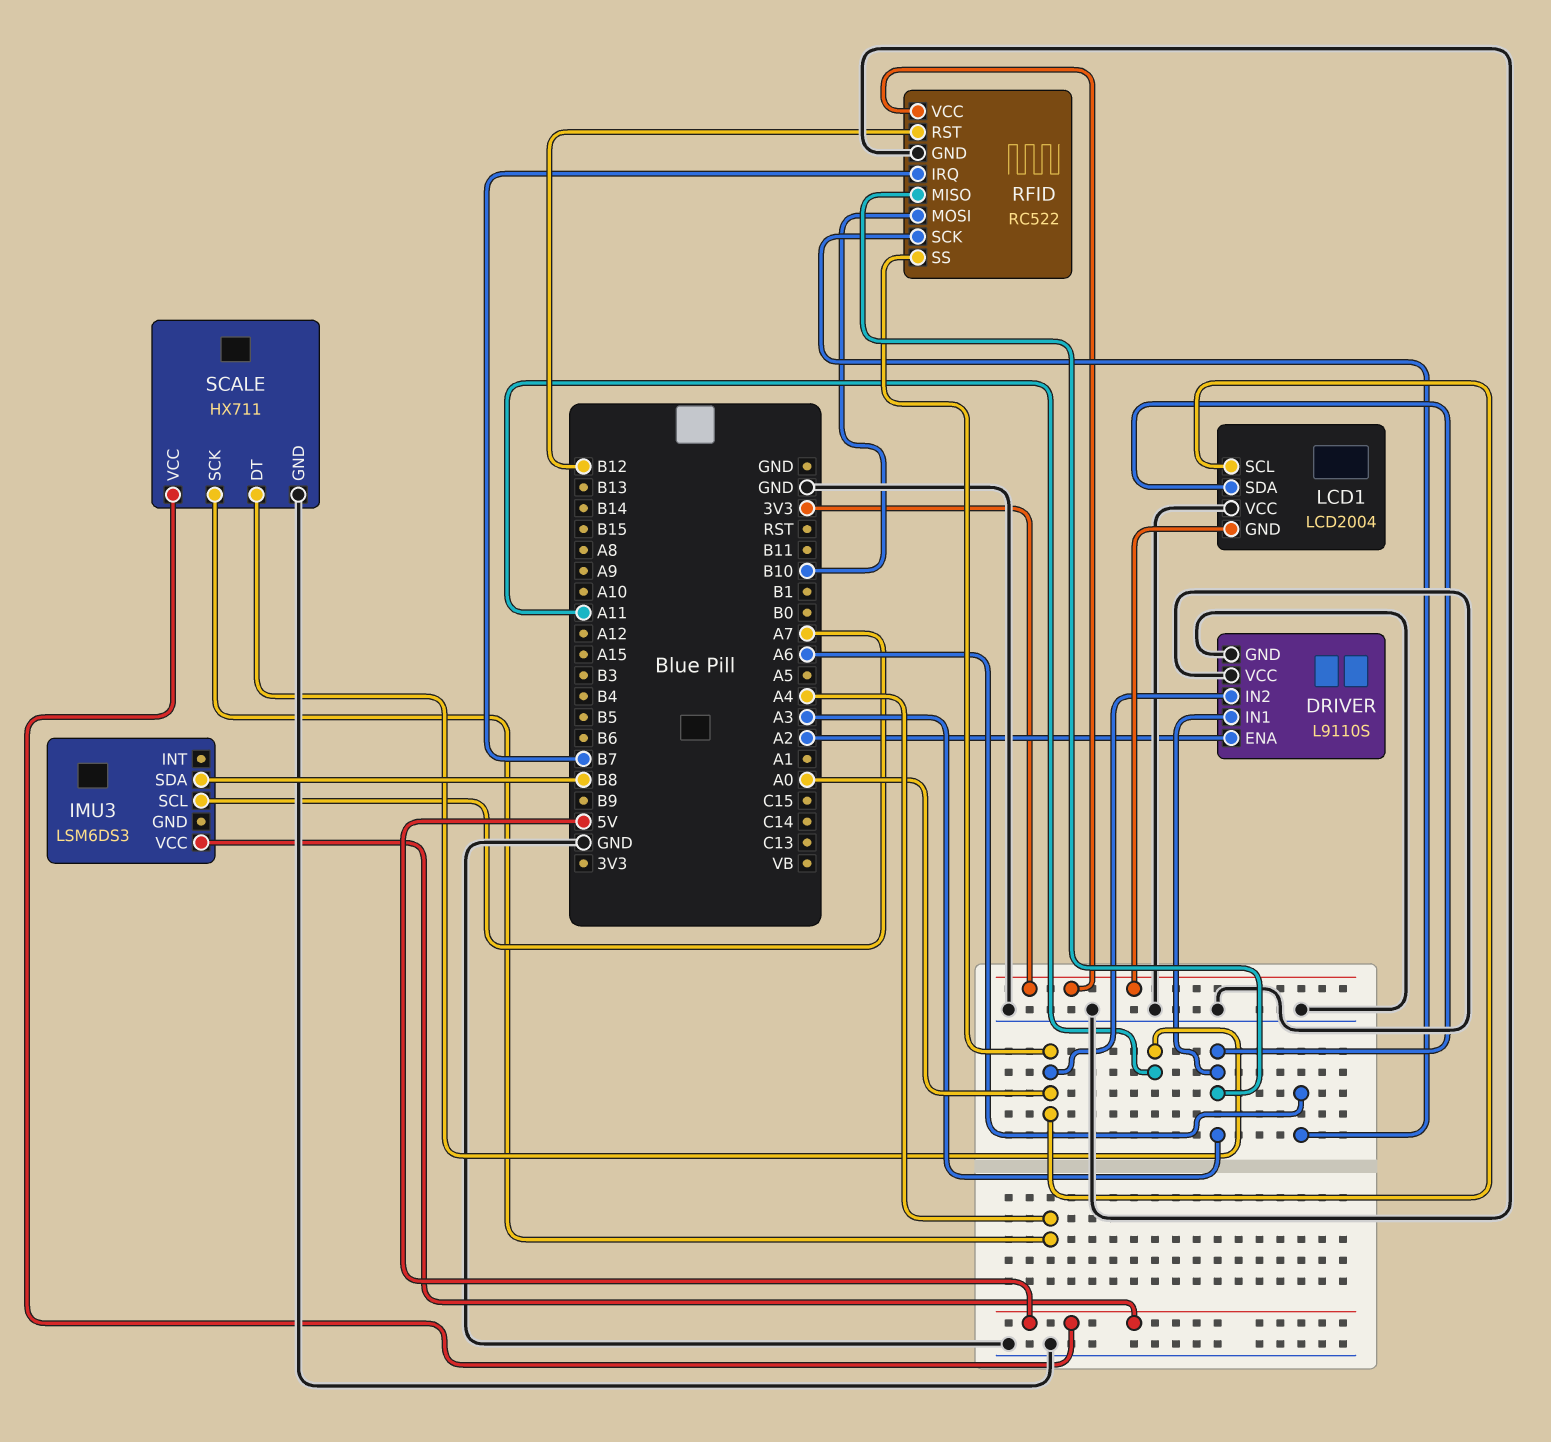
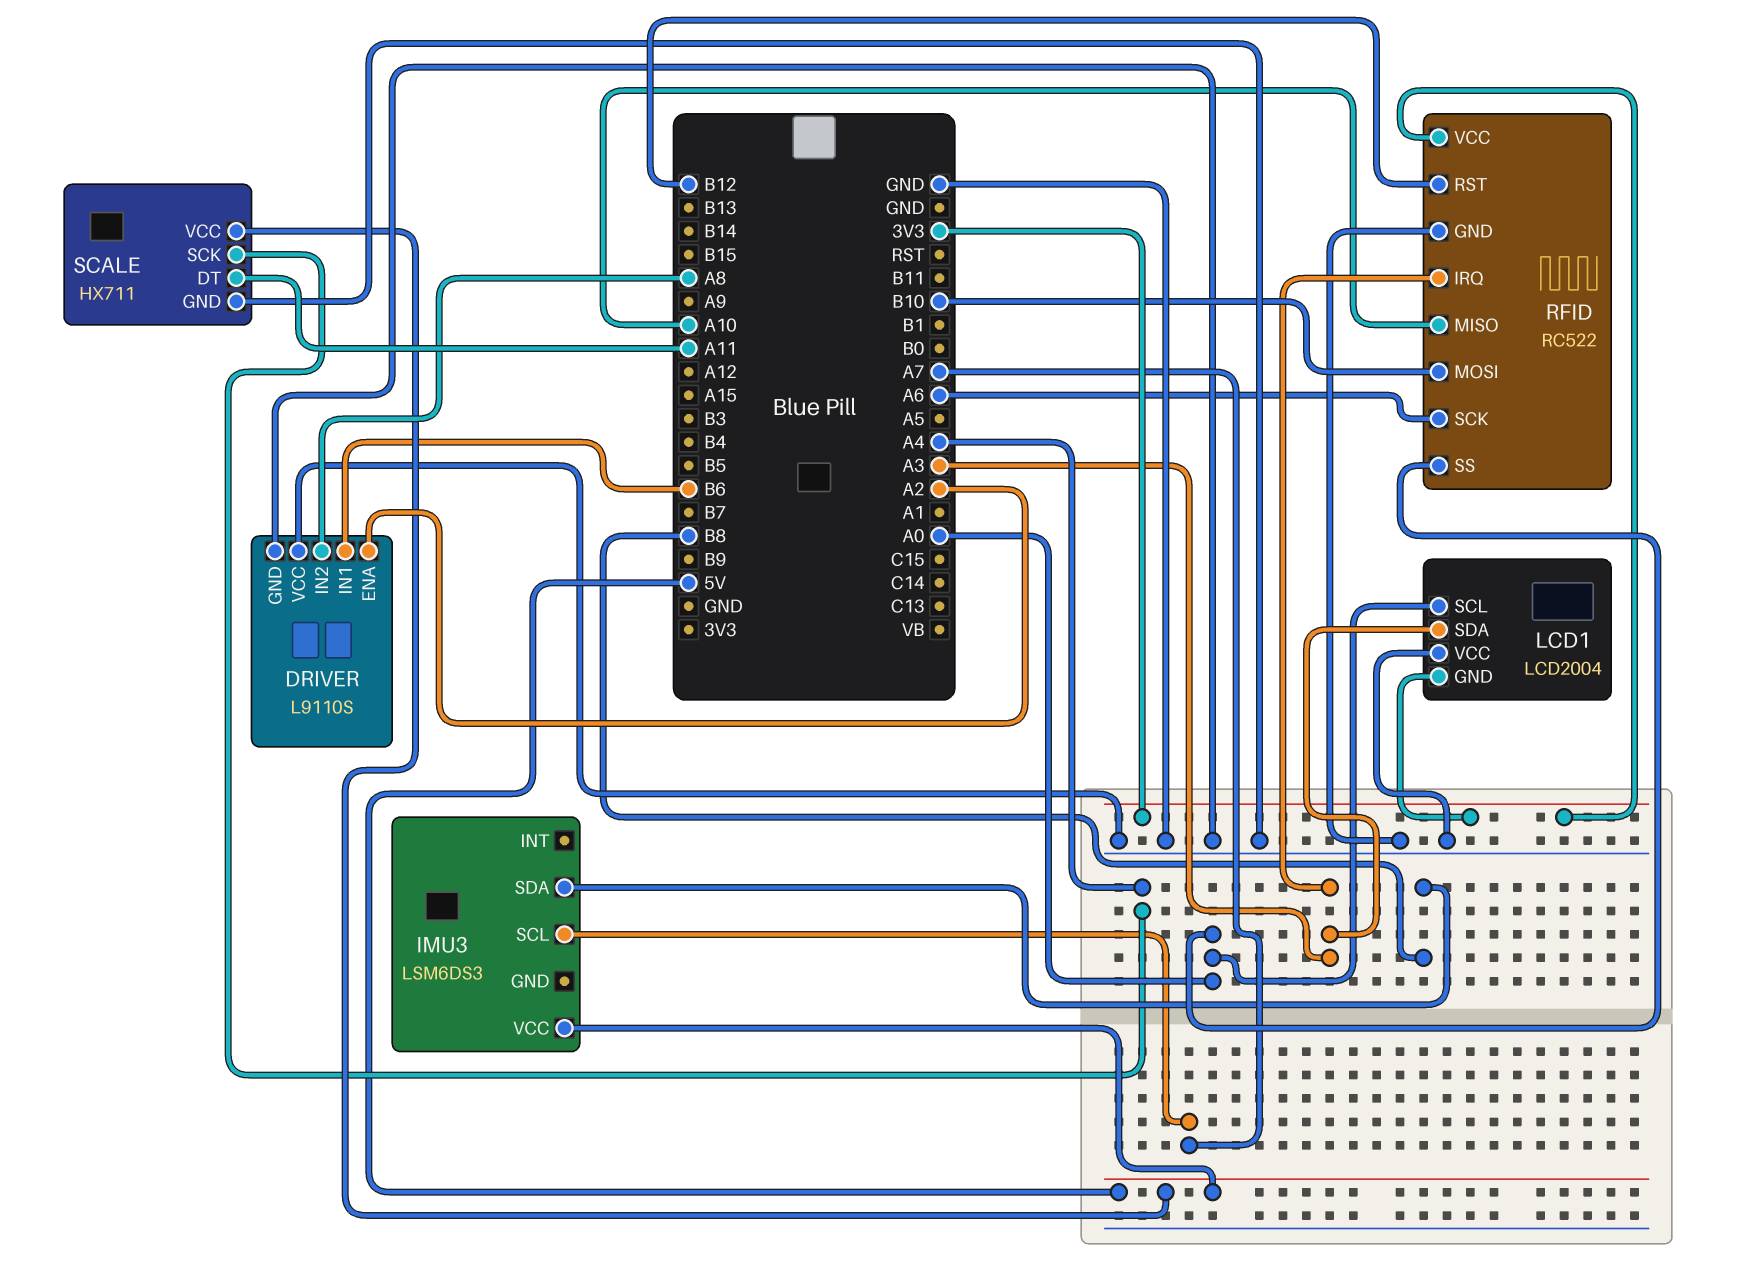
DRIVER pin IN1: A3 -> B6
DRIVER pin IN2: A0 -> A8
RFID pin IRQ: B7 -> A3
RFID pin MISO: A3 -> A10

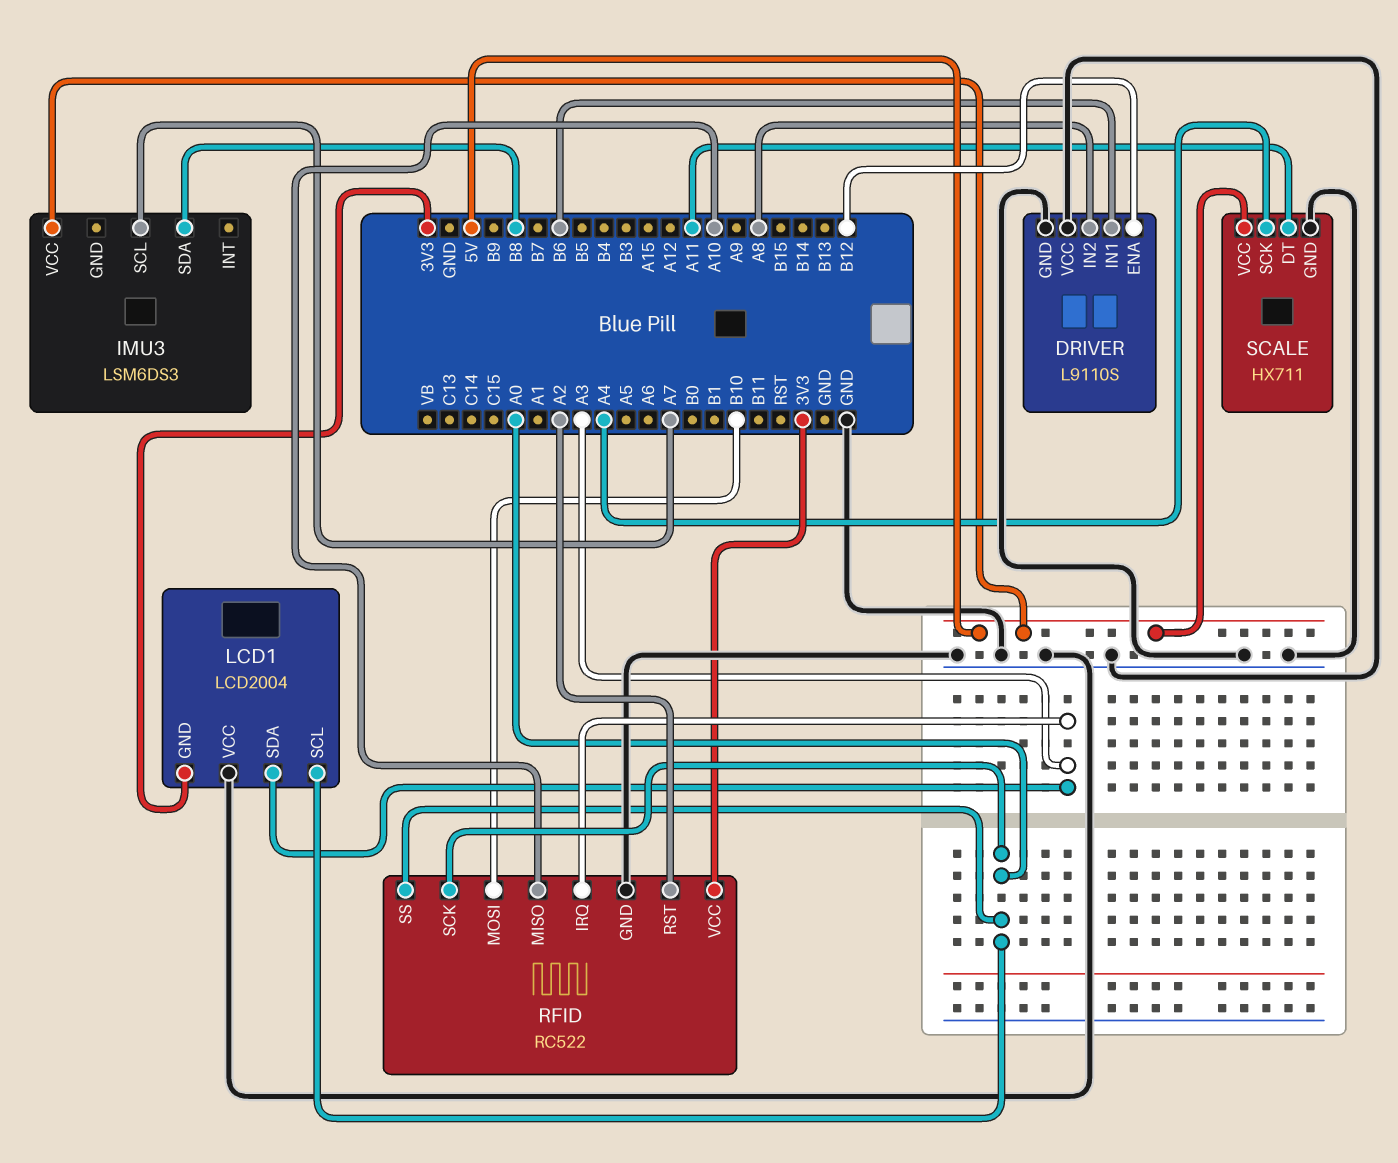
DRIVER pin ENA: A2 -> B12
RFID pin RST: B12 -> A2
RFID pin SCK: A6 -> A0

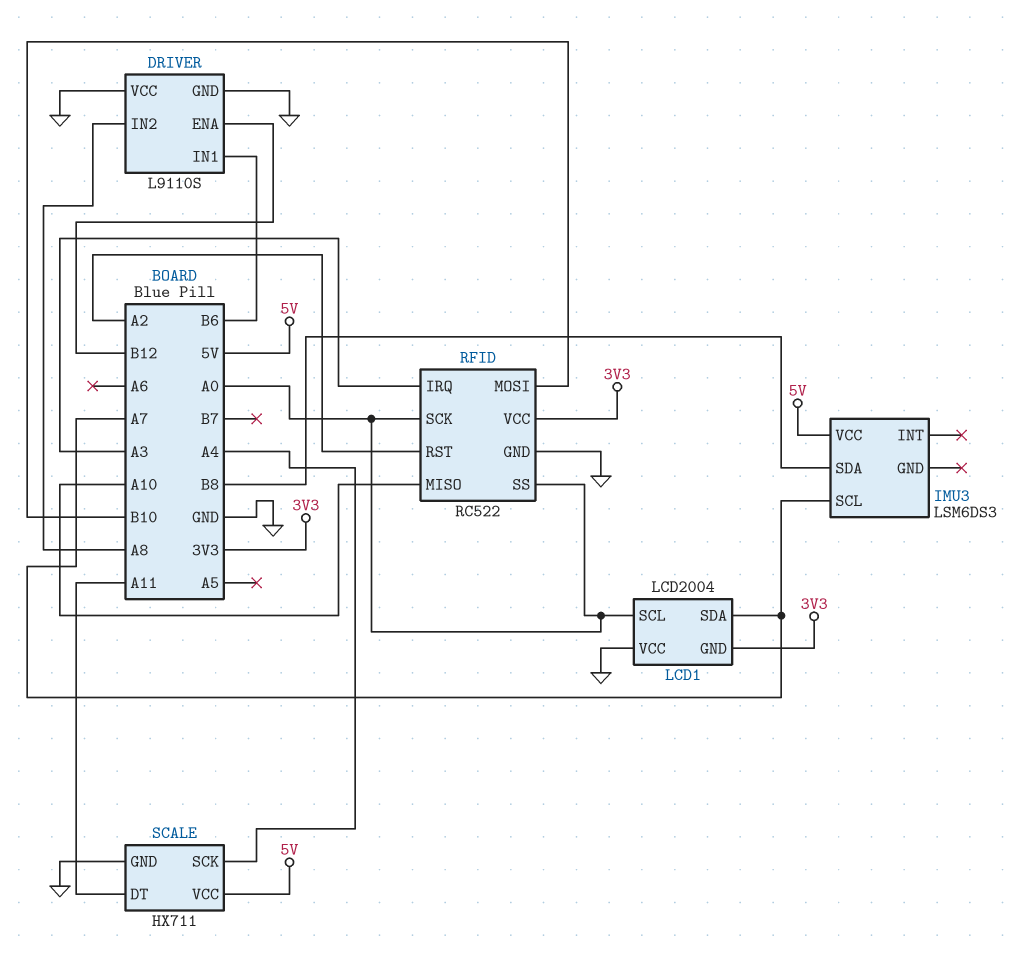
LCD1 pin SDA: A3 -> A7

